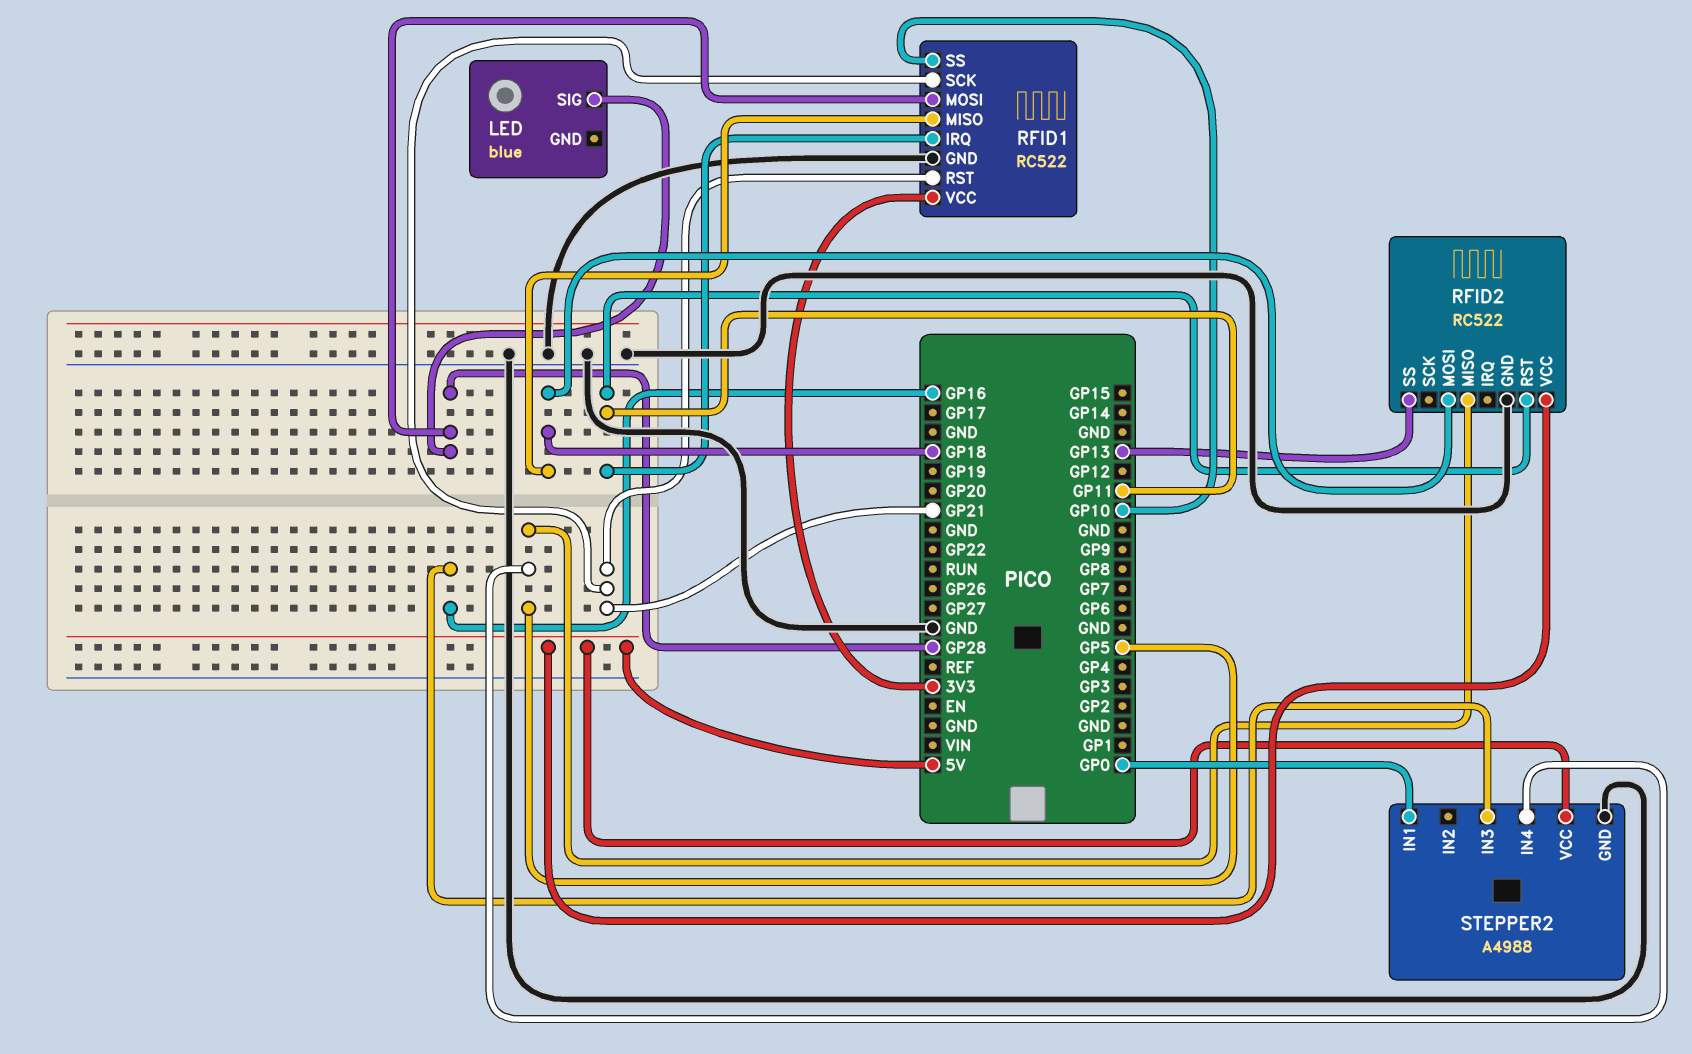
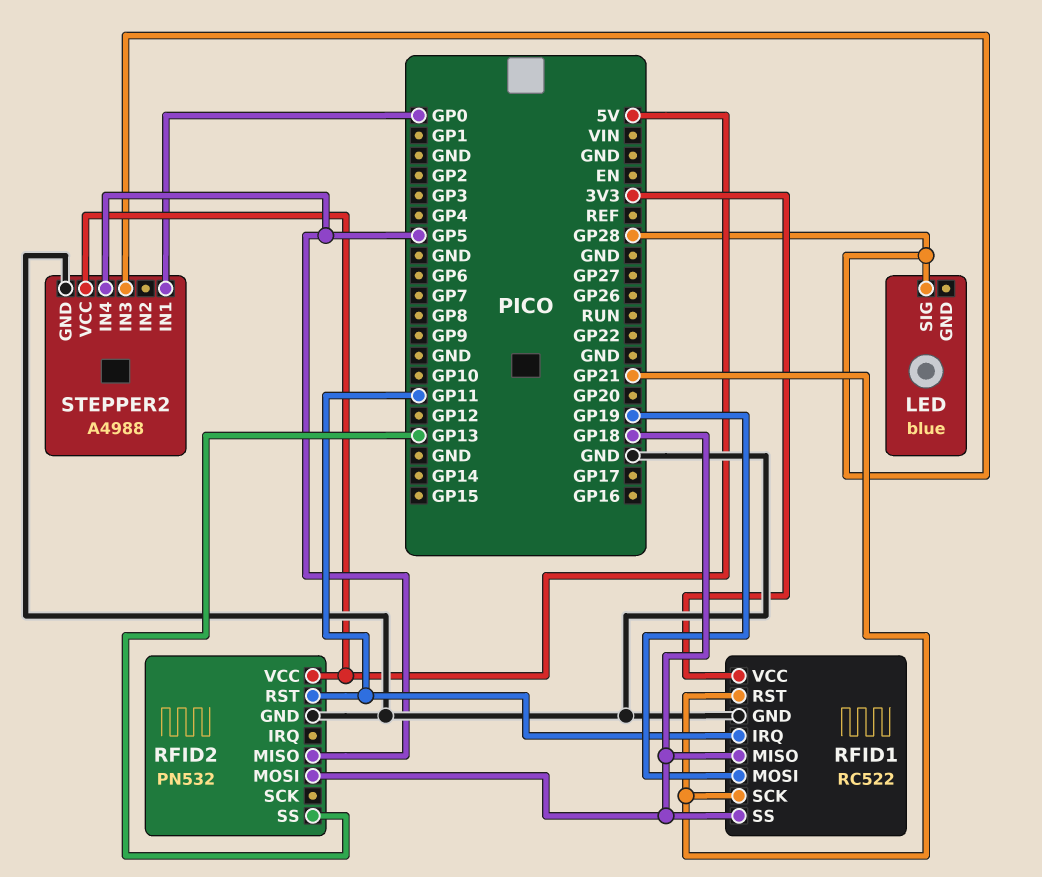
RFID1 pin MOSI: GP28 -> GP19
RFID1 pin SS: GP10 -> GP18
RFID2: RC522 -> PN532
STEPPER2 pin IN3: GP16 -> GP28

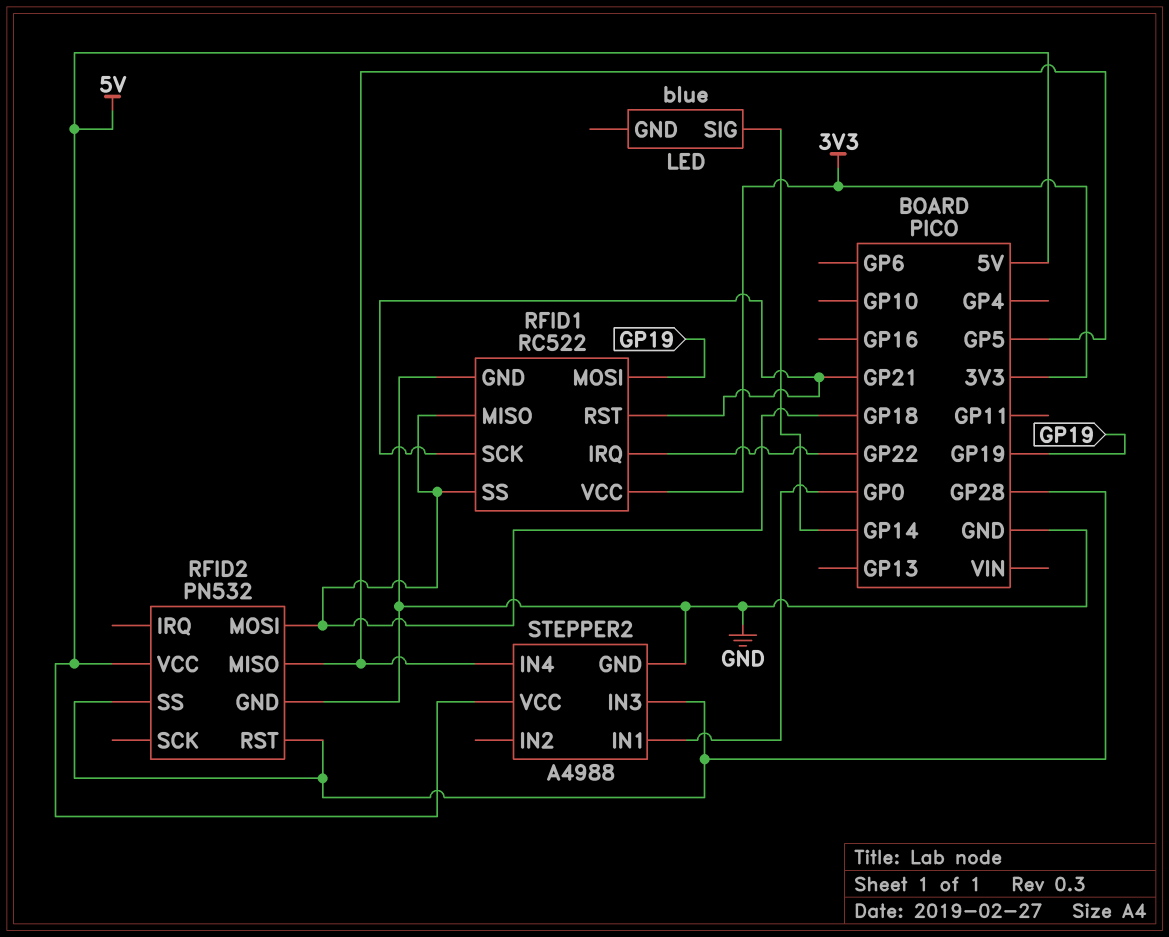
LED pin SIG: GP28 -> GP14
RFID1 pin IRQ: GP11 -> GP22
RFID2 pin RST: GP11 -> GP28
RFID2 pin SS: GP13 -> GP28

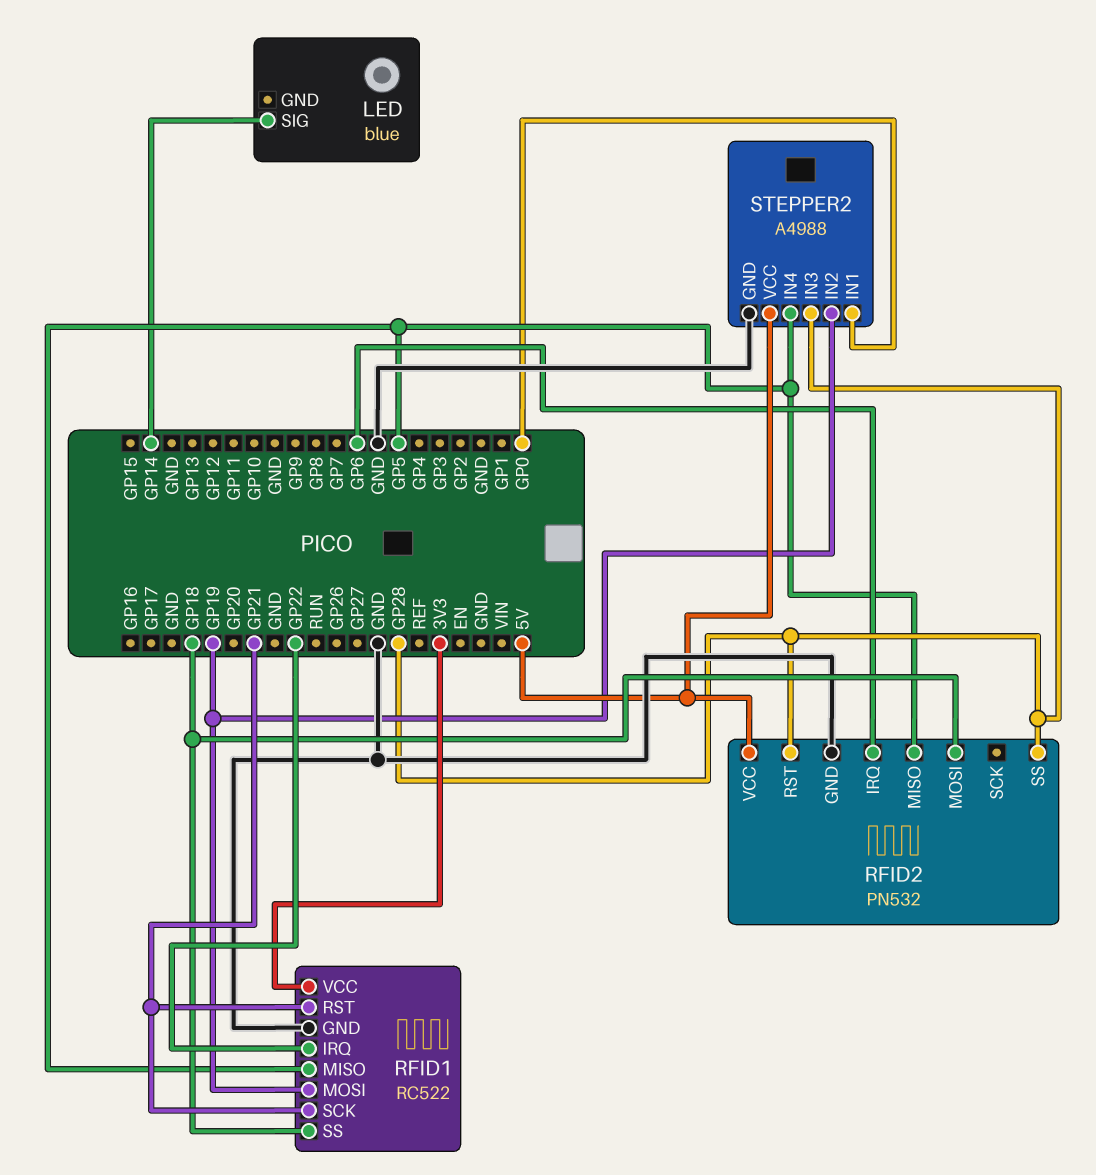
RFID1 pin MISO: GP18 -> GP5
RFID2 pin IRQ: none -> GP6
STEPPER2 pin IN2: none -> GP19

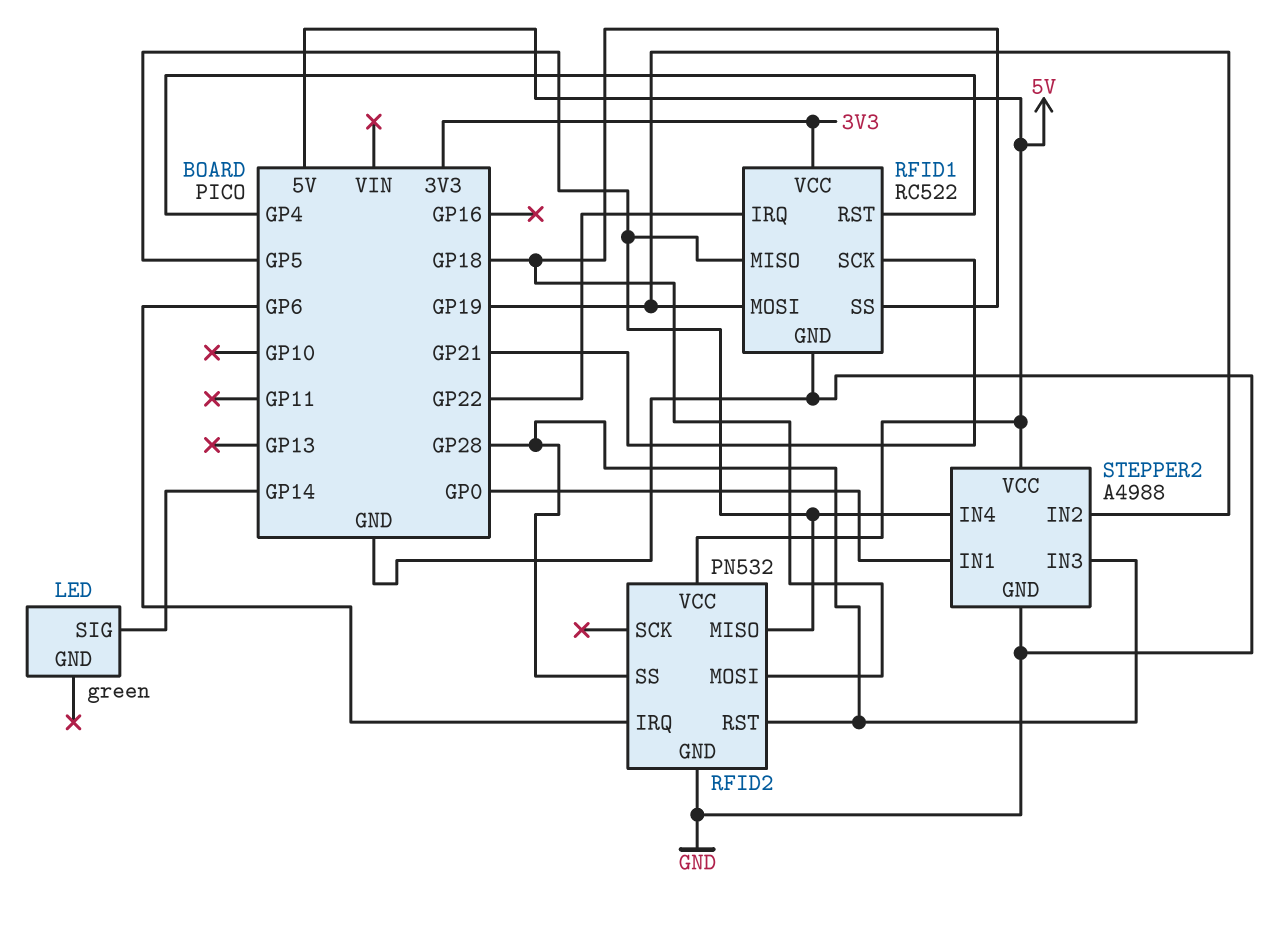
LED: blue -> green
RFID1 pin RST: GP21 -> GP4

